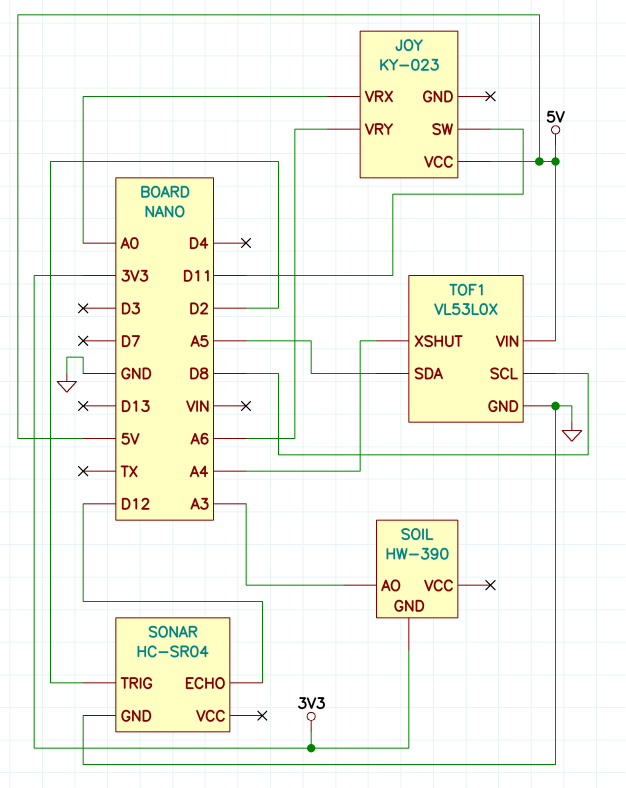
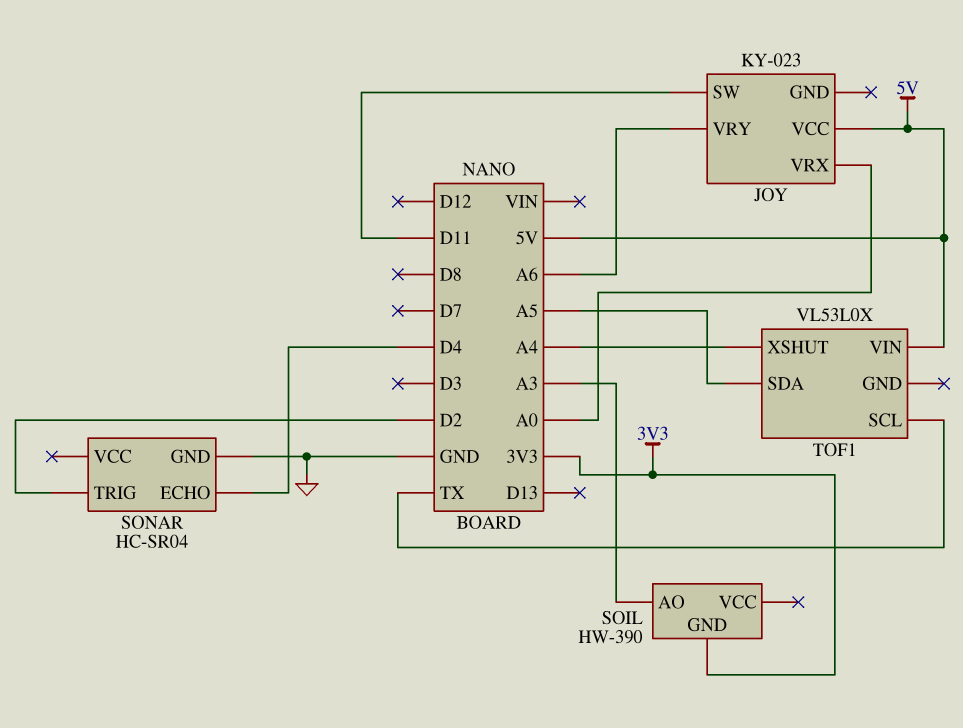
SONAR pin ECHO: D12 -> D4
TOF1 pin GND: GND -> none
TOF1 pin SCL: D8 -> TX

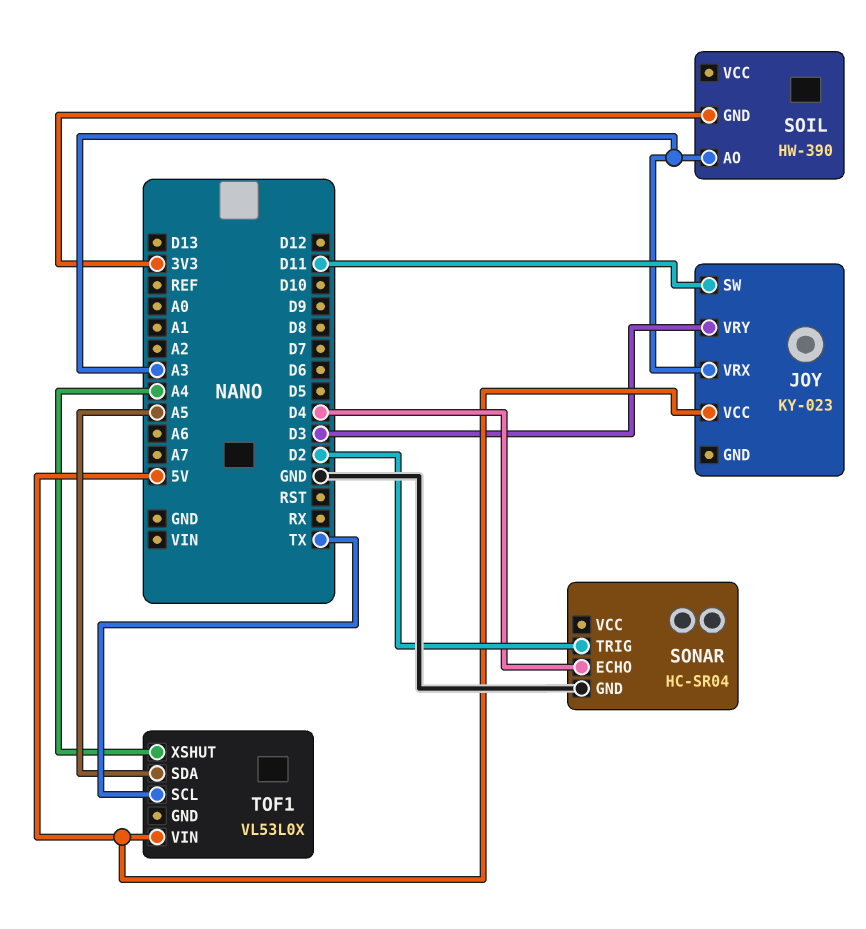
JOY pin VRX: A0 -> A3
JOY pin VRY: A6 -> D3

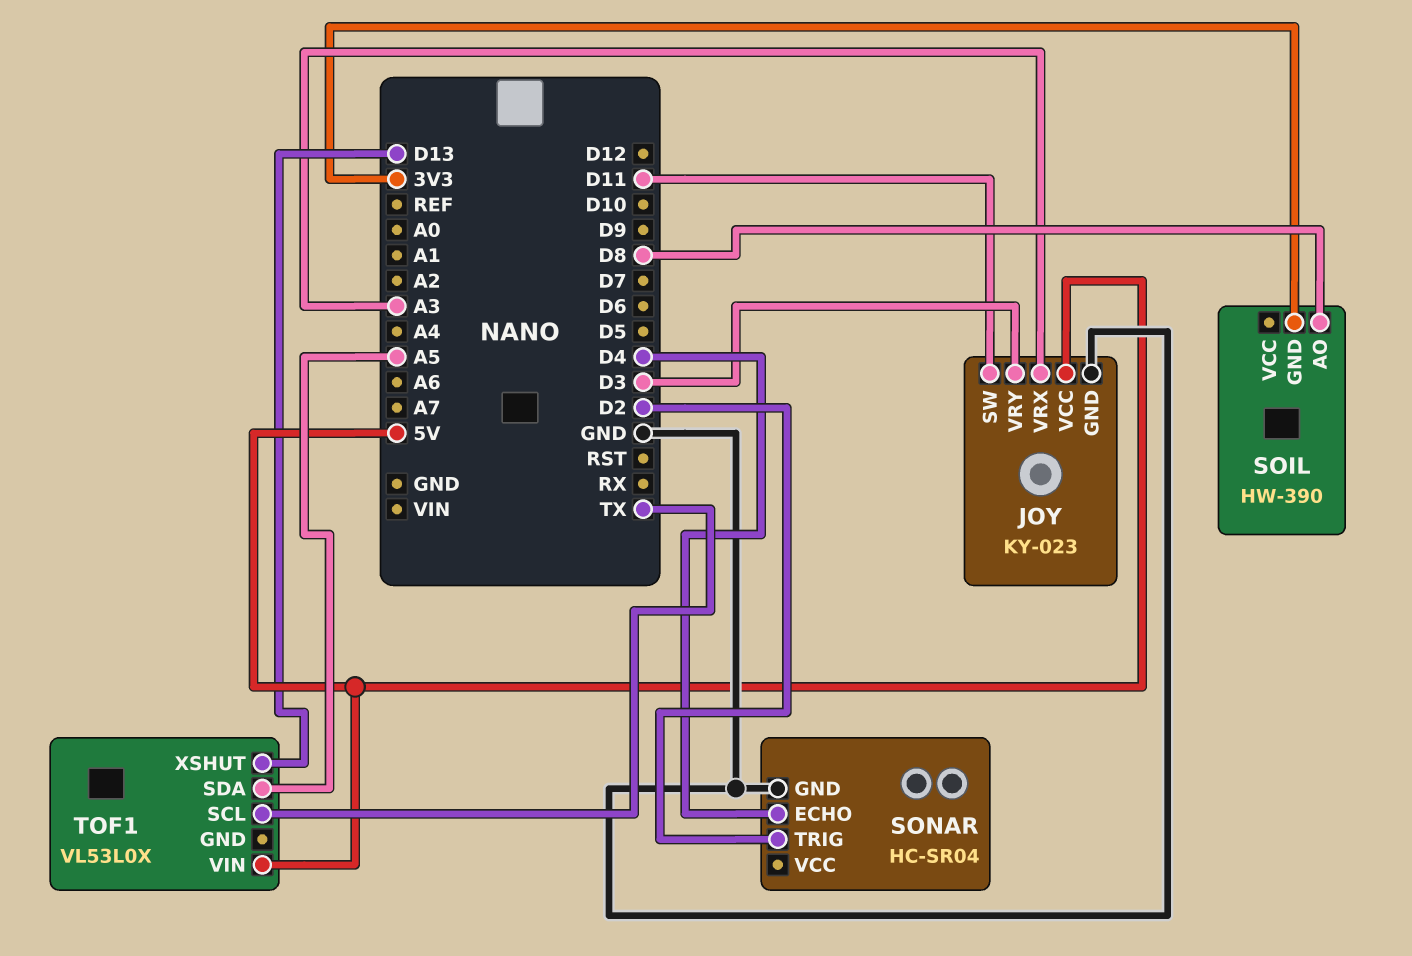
JOY pin GND: none -> GND
SOIL pin AO: A3 -> D8
TOF1 pin XSHUT: A4 -> D13

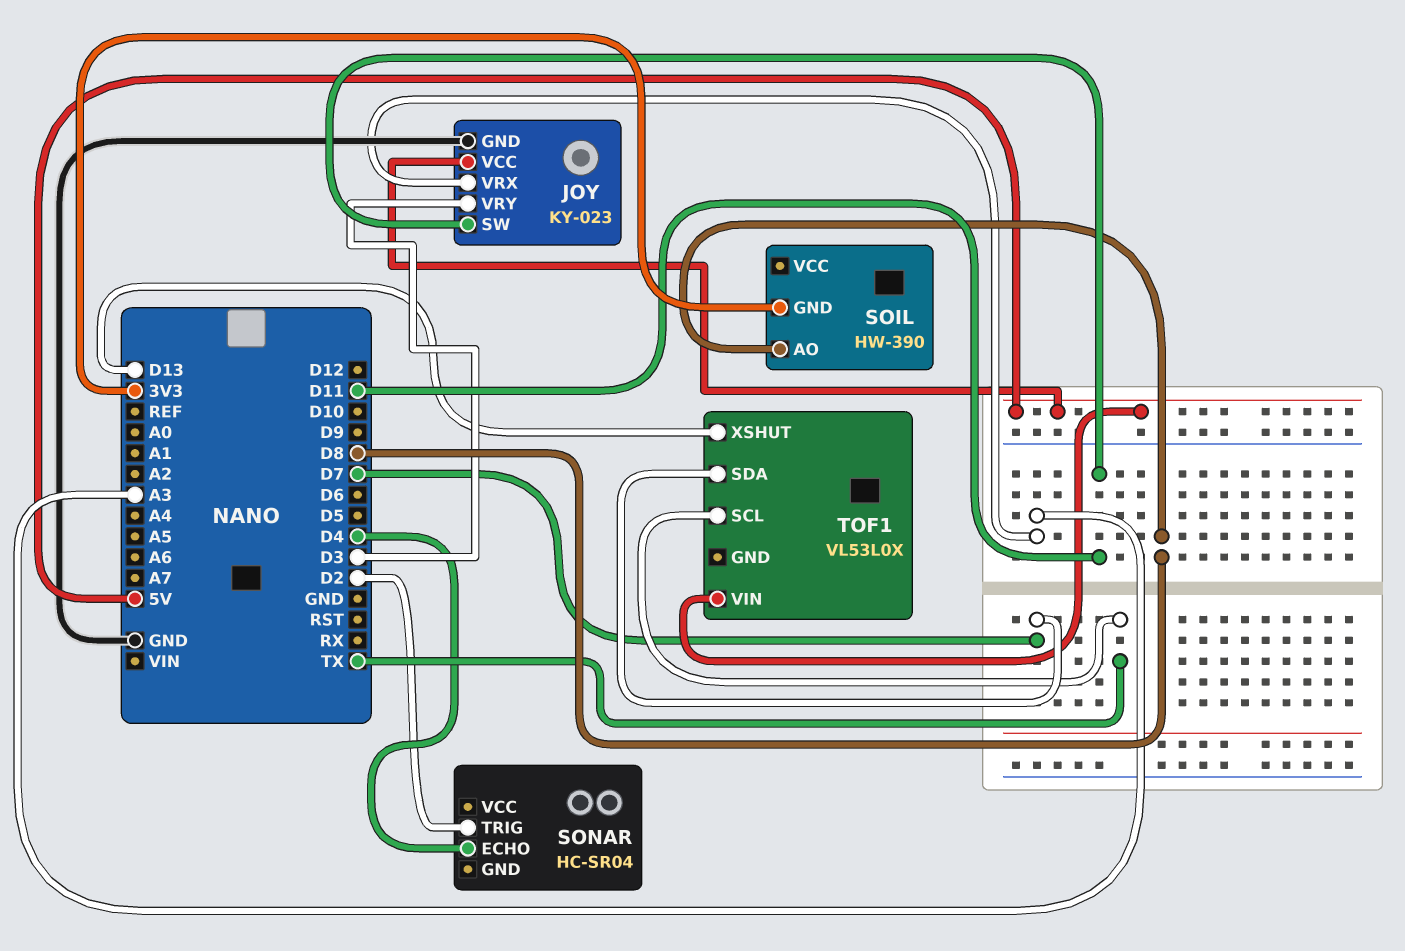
SONAR pin GND: GND -> none
TOF1 pin SDA: A5 -> D7

